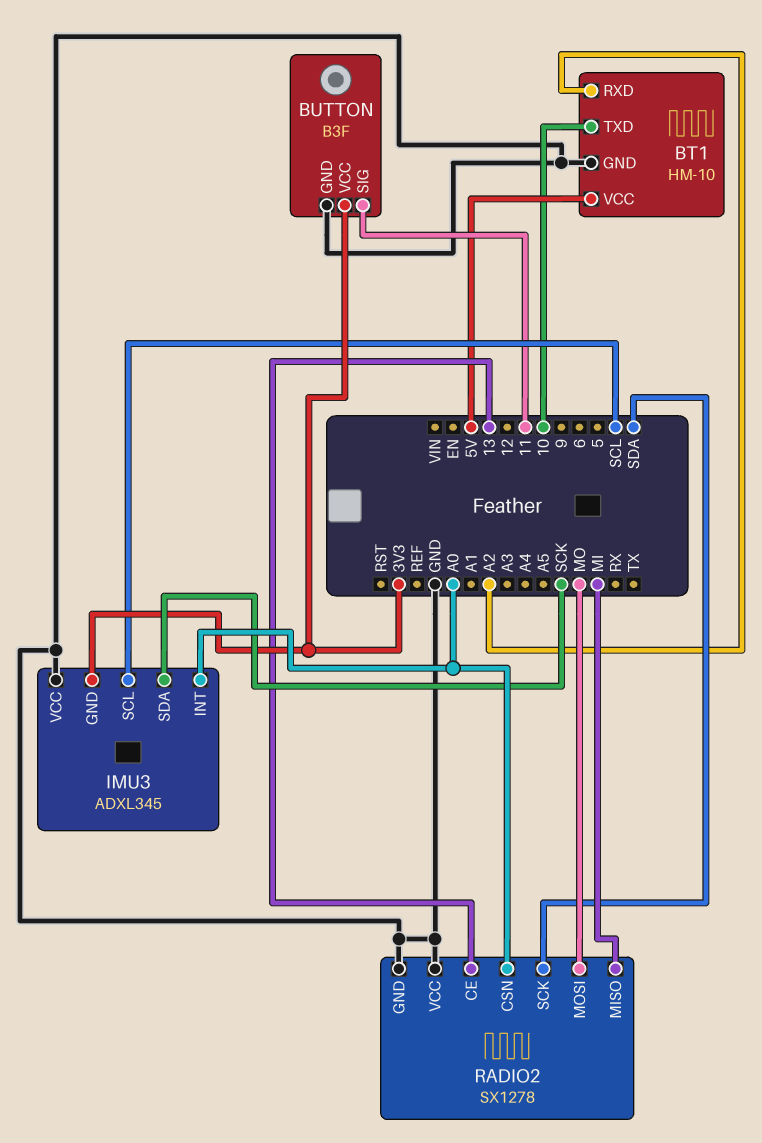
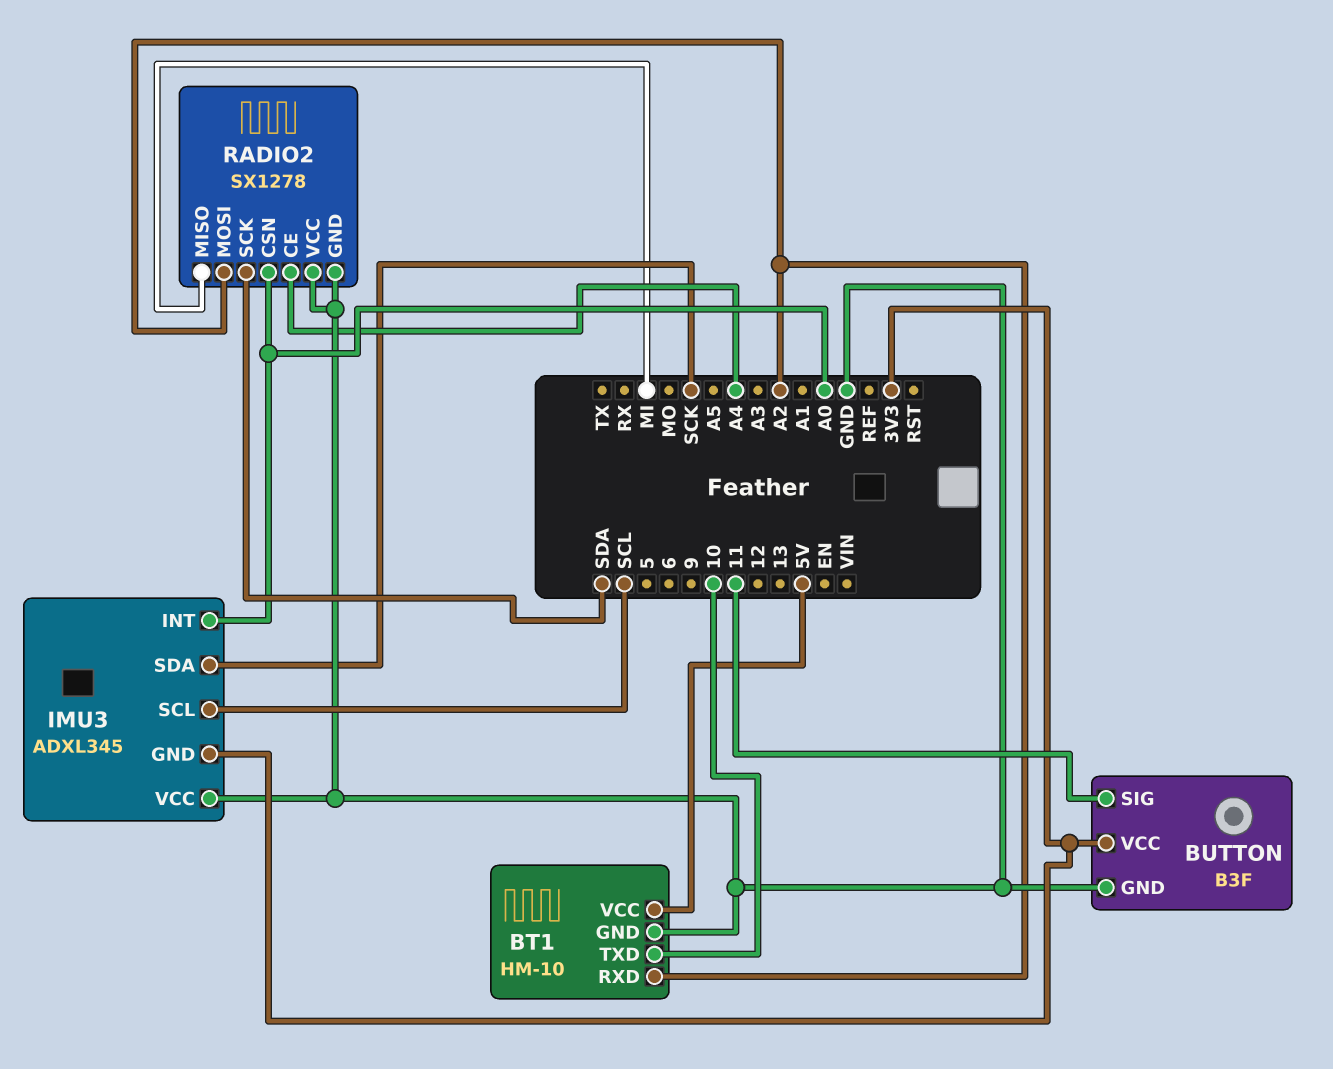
RADIO2 pin CE: 13 -> A4
RADIO2 pin MOSI: MO -> A2

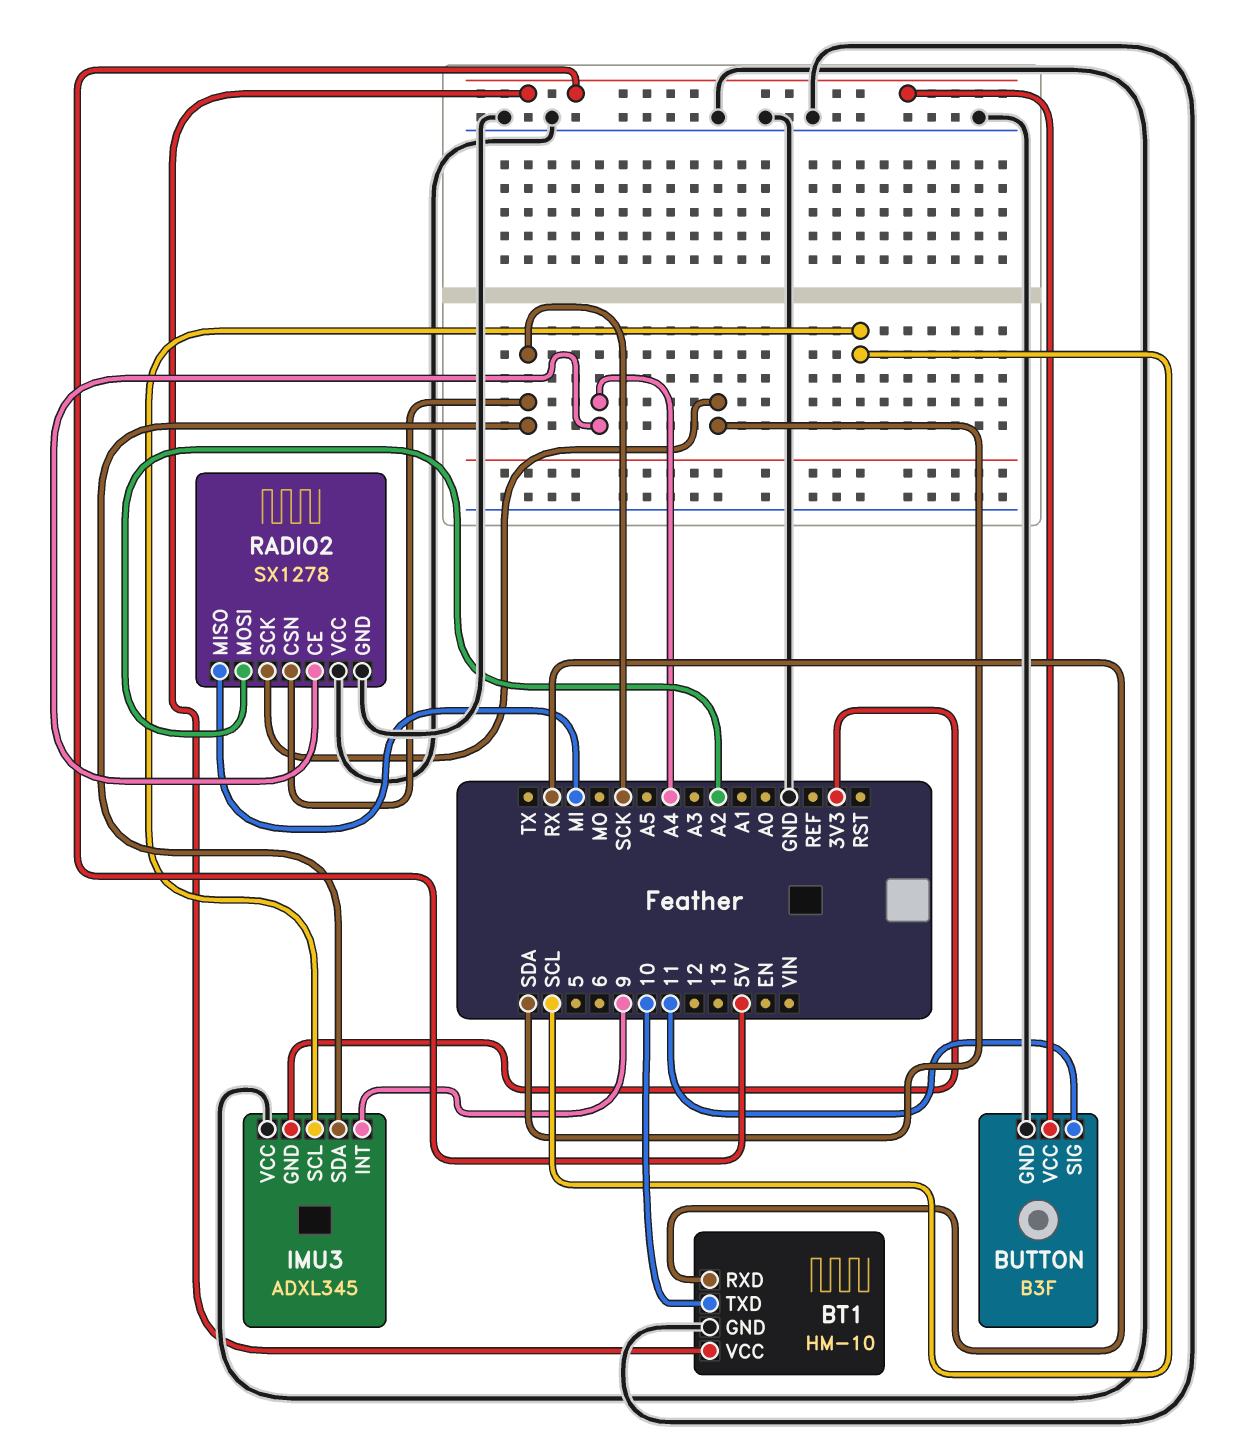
BT1 pin RXD: A2 -> RX
BUTTON pin VCC: 3V3 -> 5V
IMU3 pin INT: A0 -> 9
RADIO2 pin CSN: A0 -> SCK

